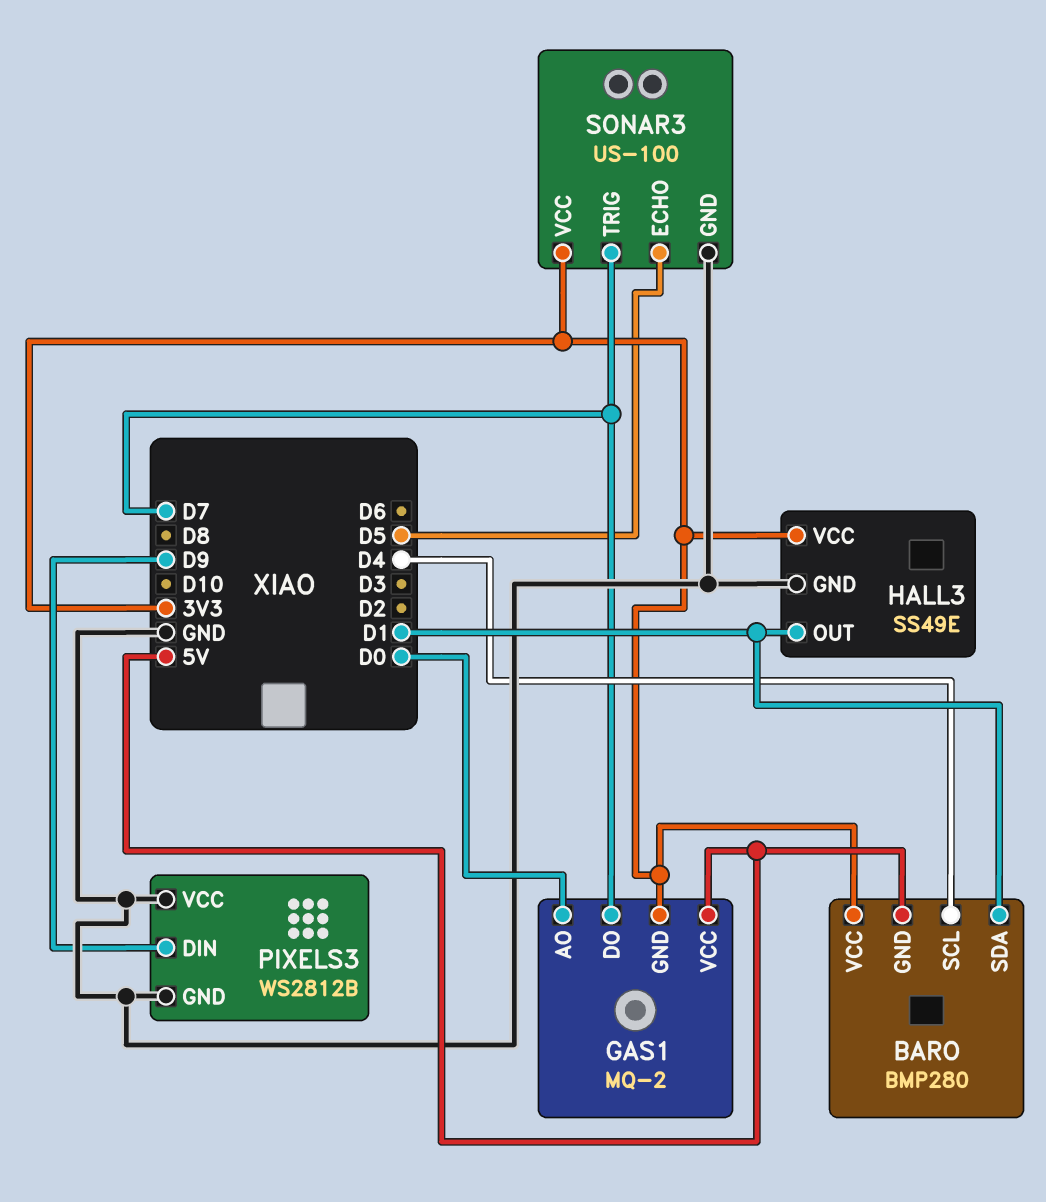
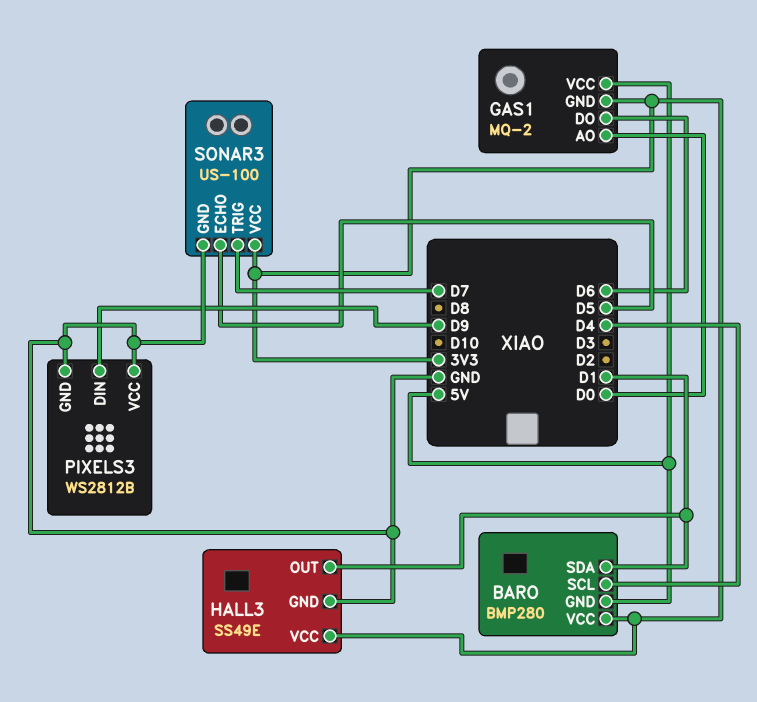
GAS1 pin DO: D7 -> D6

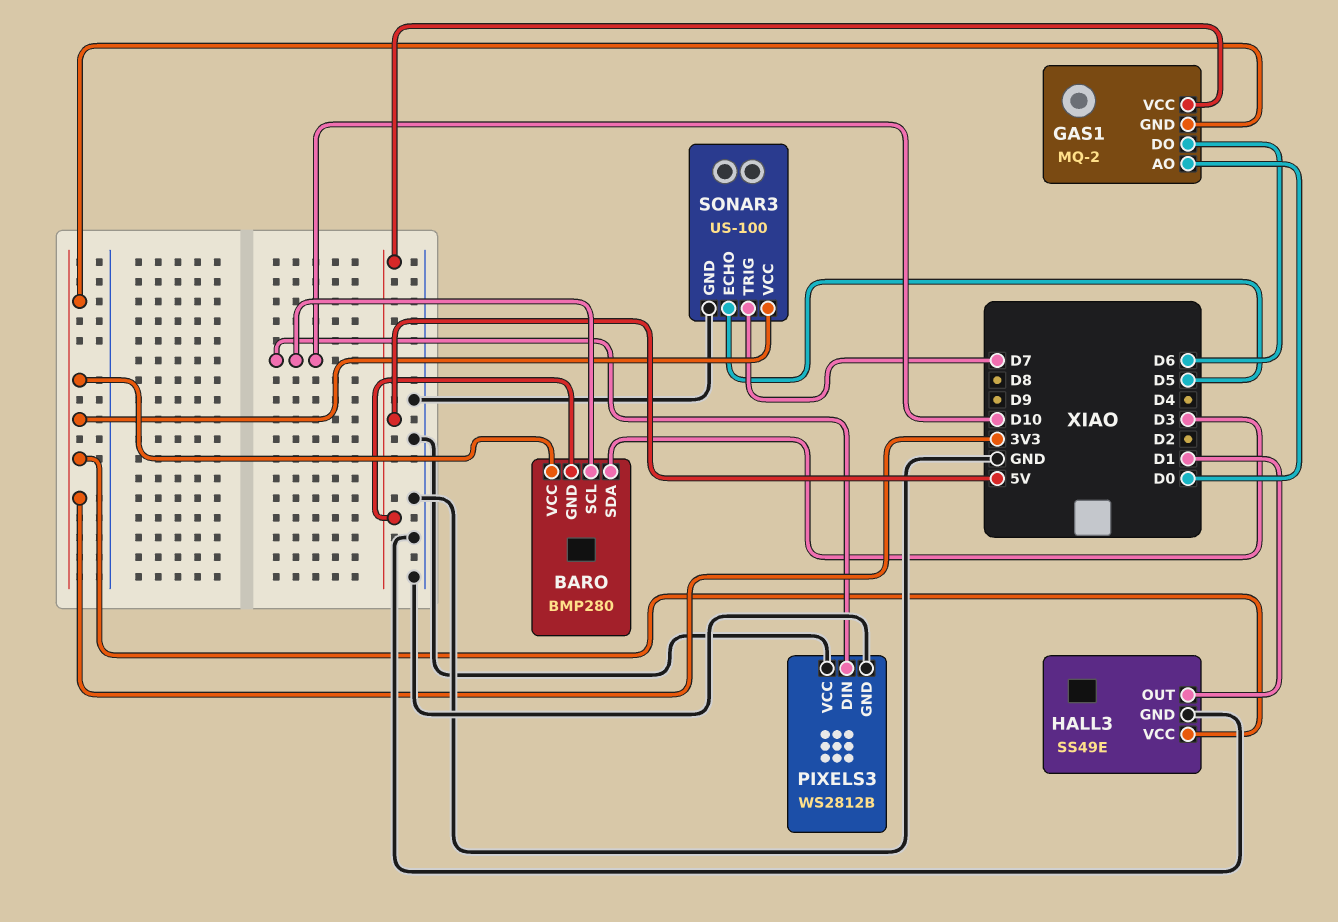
BARO pin SCL: D4 -> D10
BARO pin SDA: D1 -> D3
PIXELS3 pin DIN: D9 -> D10

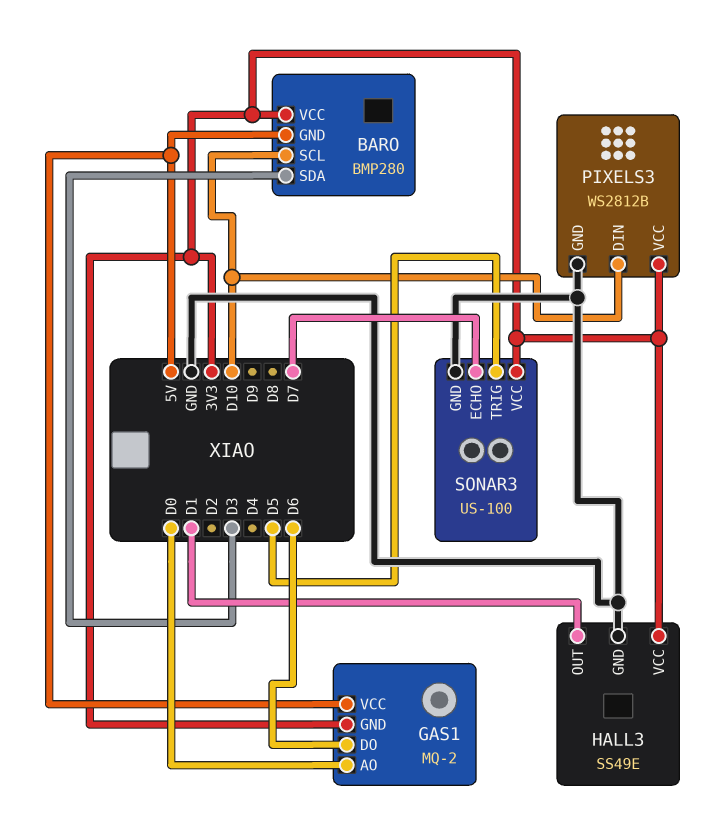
PIXELS3 pin VCC: GND -> 3V3
SONAR3 pin ECHO: D5 -> D7
SONAR3 pin TRIG: D7 -> D5

